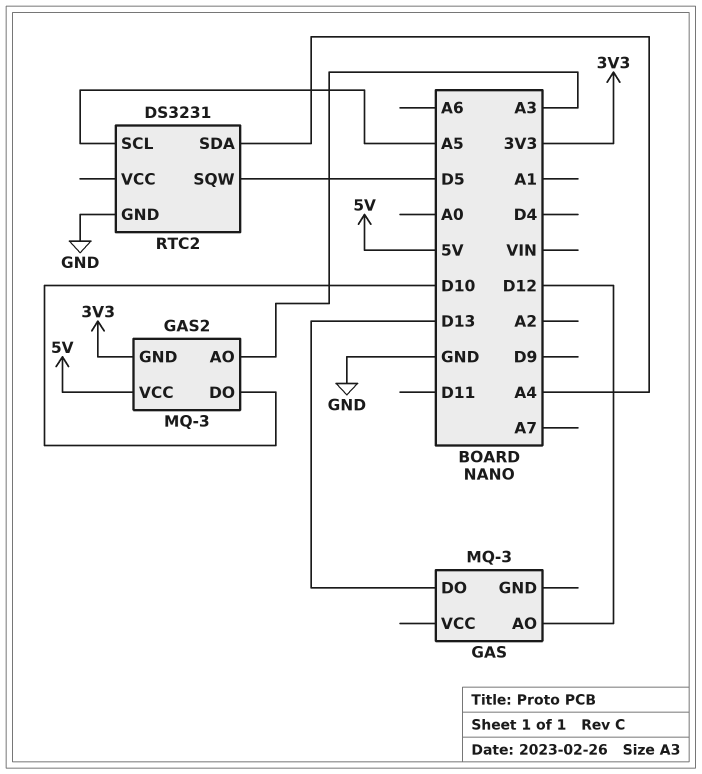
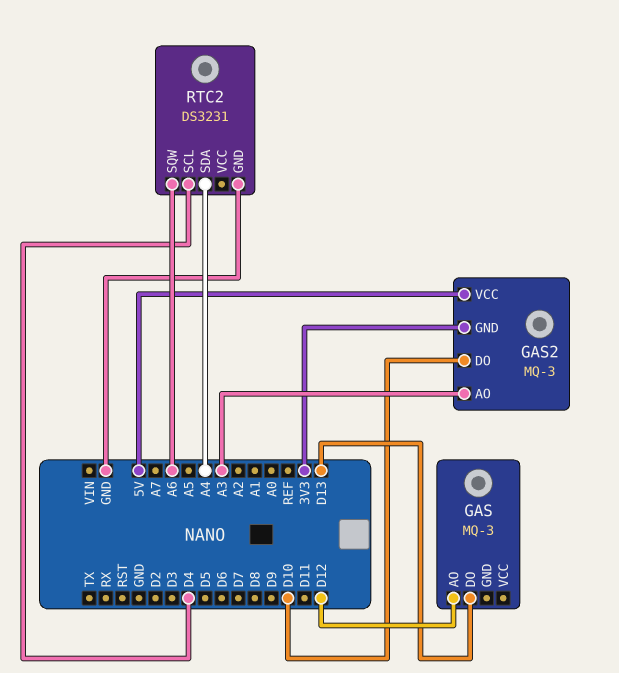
RTC2 pin SCL: A5 -> D4
RTC2 pin SQW: D5 -> A6

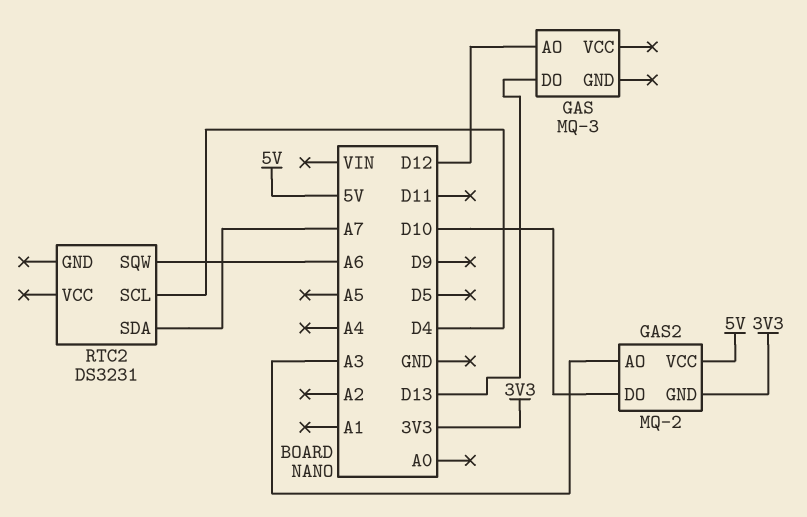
GAS2: MQ-3 -> MQ-2
RTC2 pin GND: GND -> none
RTC2 pin SDA: A4 -> A7

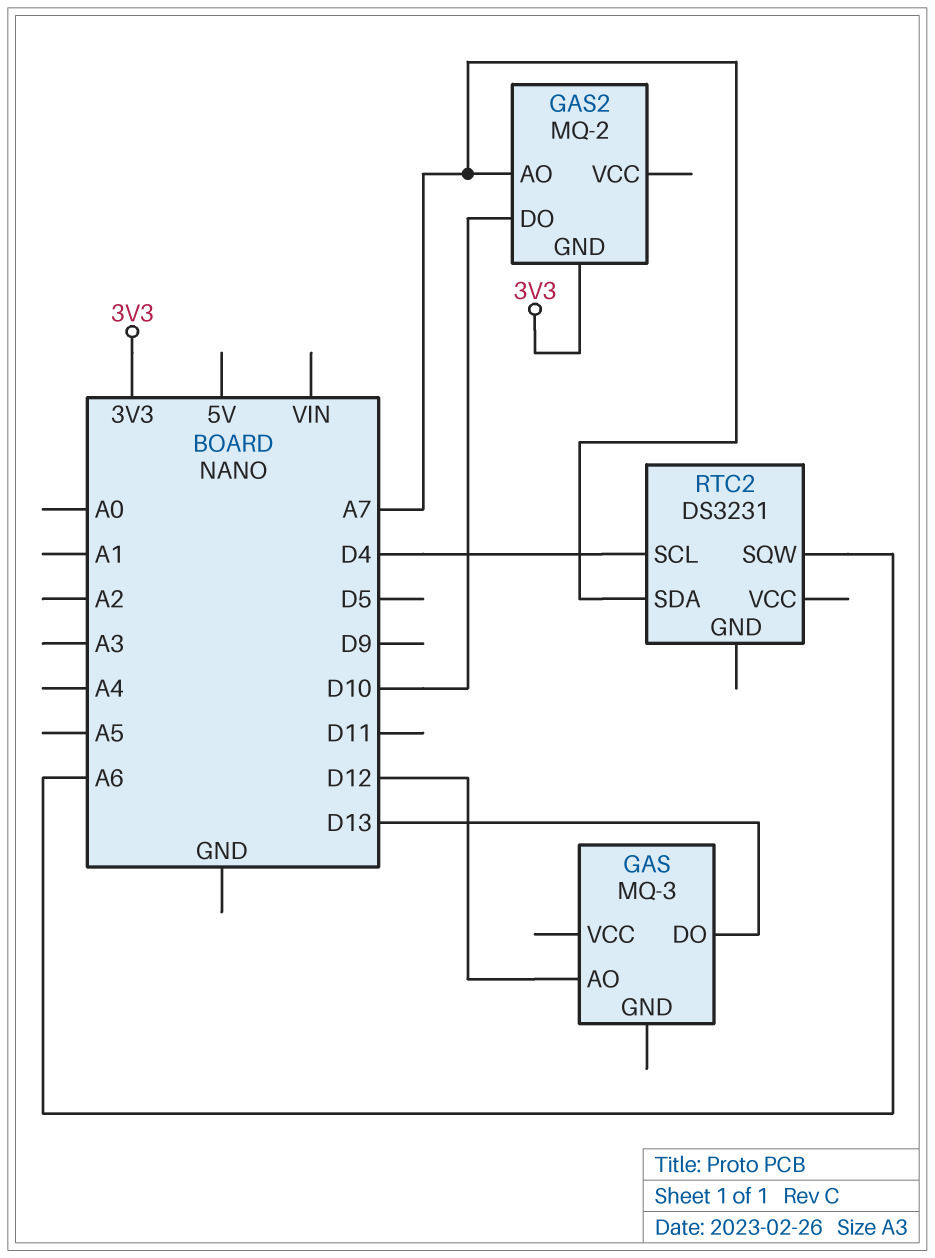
GAS2 pin AO: A3 -> A7
GAS2 pin VCC: 5V -> none

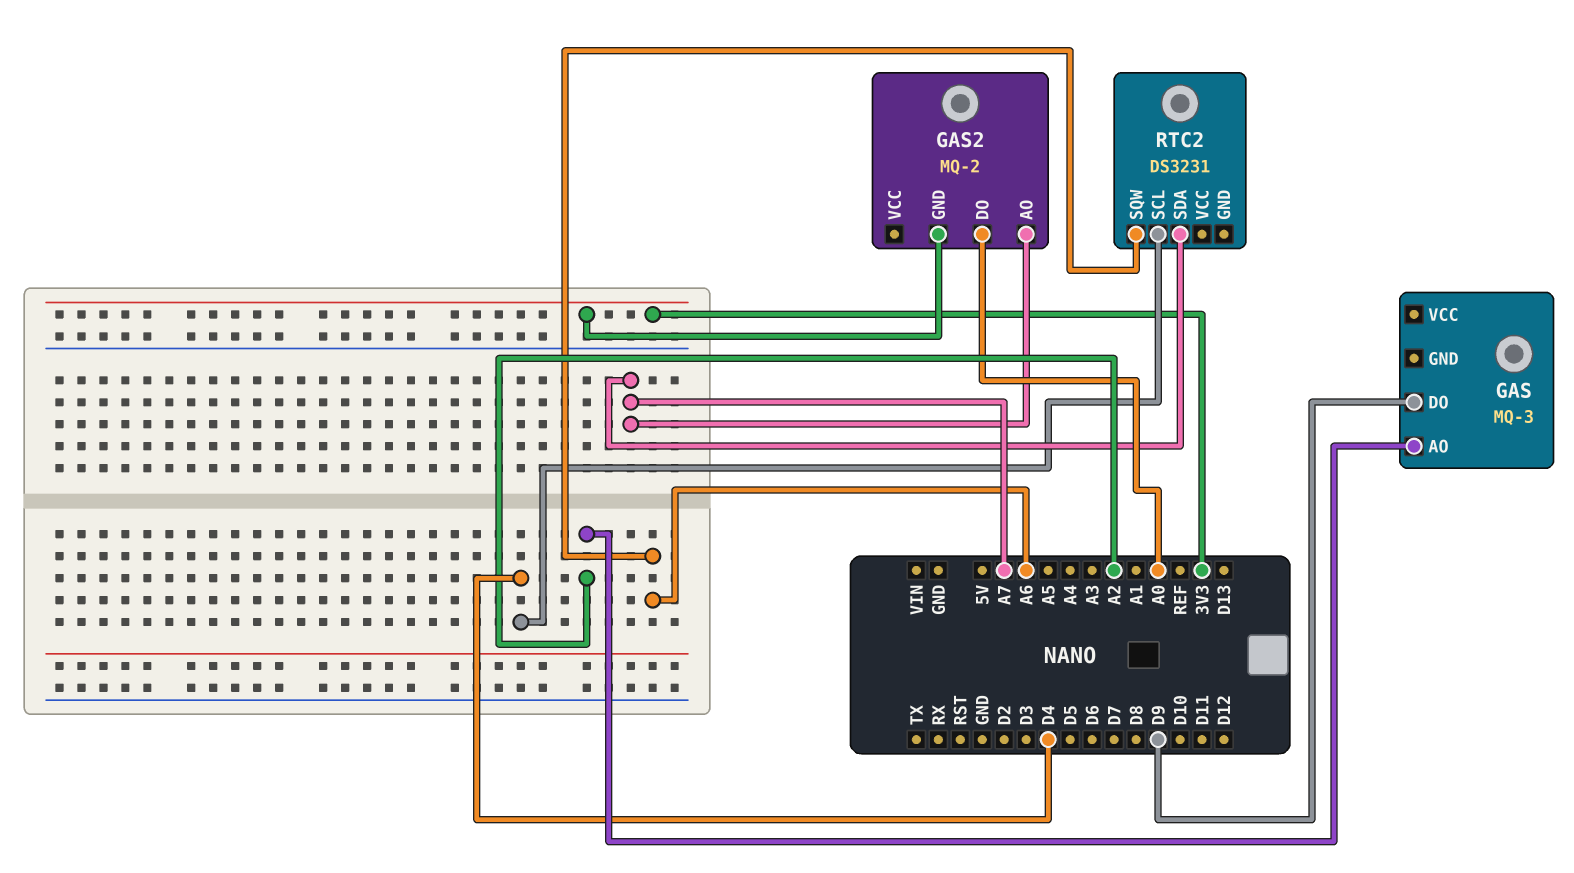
GAS pin AO: D12 -> A2
GAS pin DO: D13 -> D9
GAS2 pin DO: D10 -> A0

